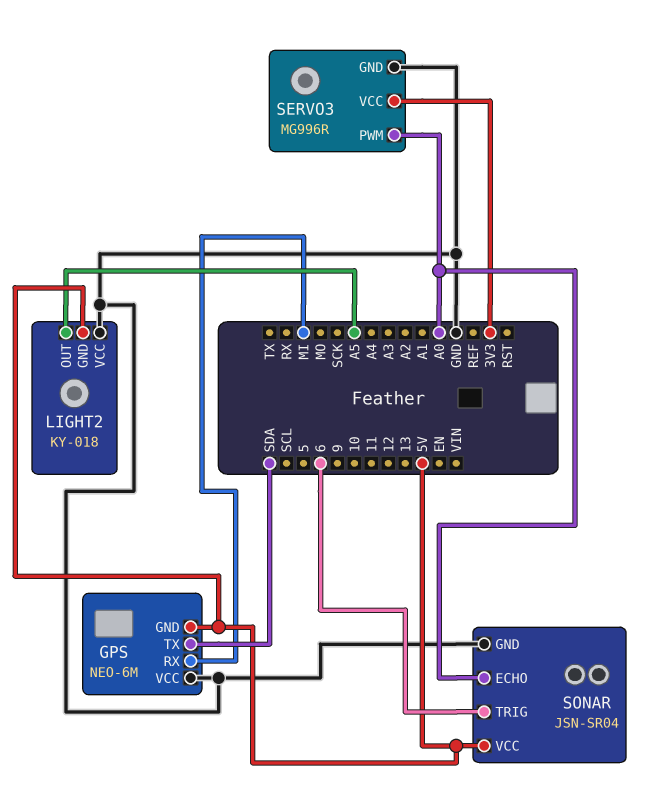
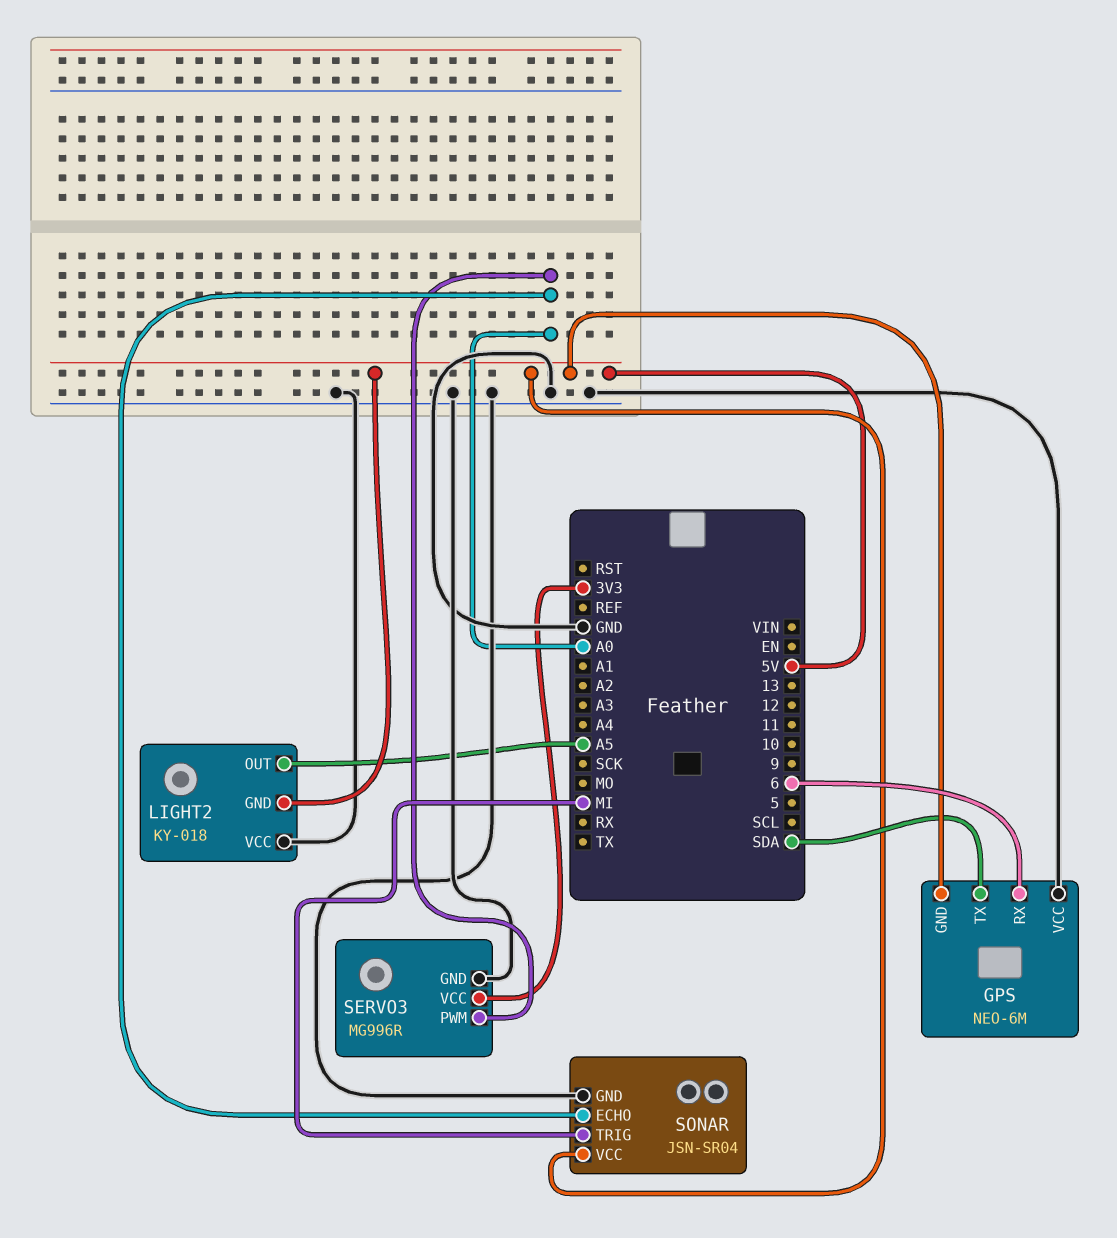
GPS pin RX: MI -> 6
SONAR pin TRIG: 6 -> MI

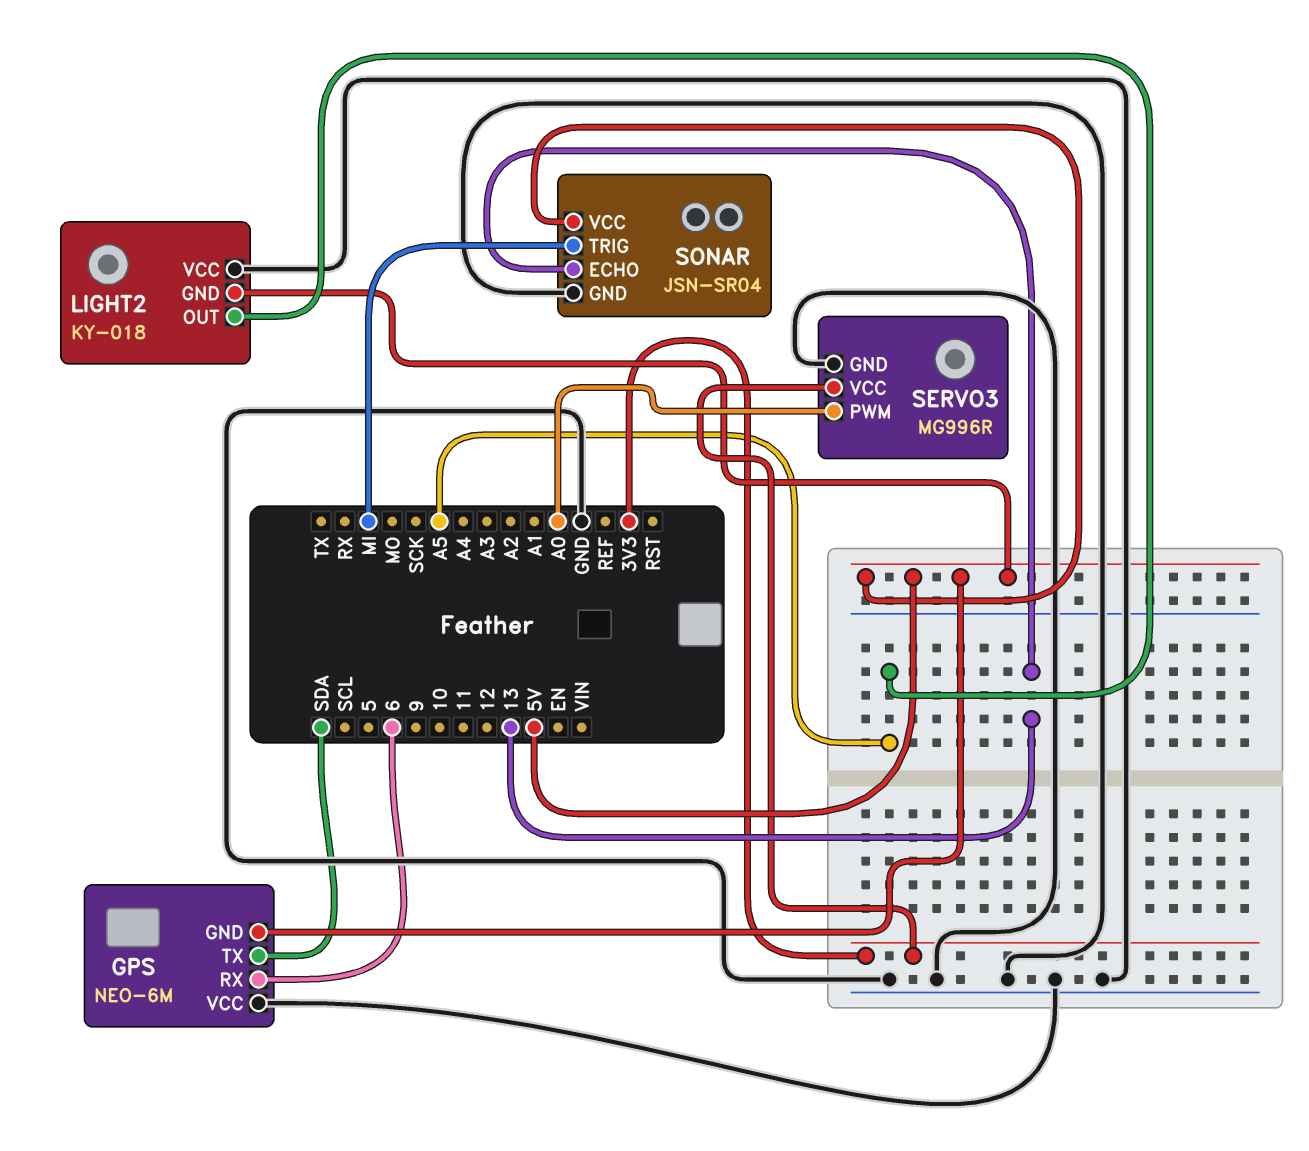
SONAR pin ECHO: A0 -> 13

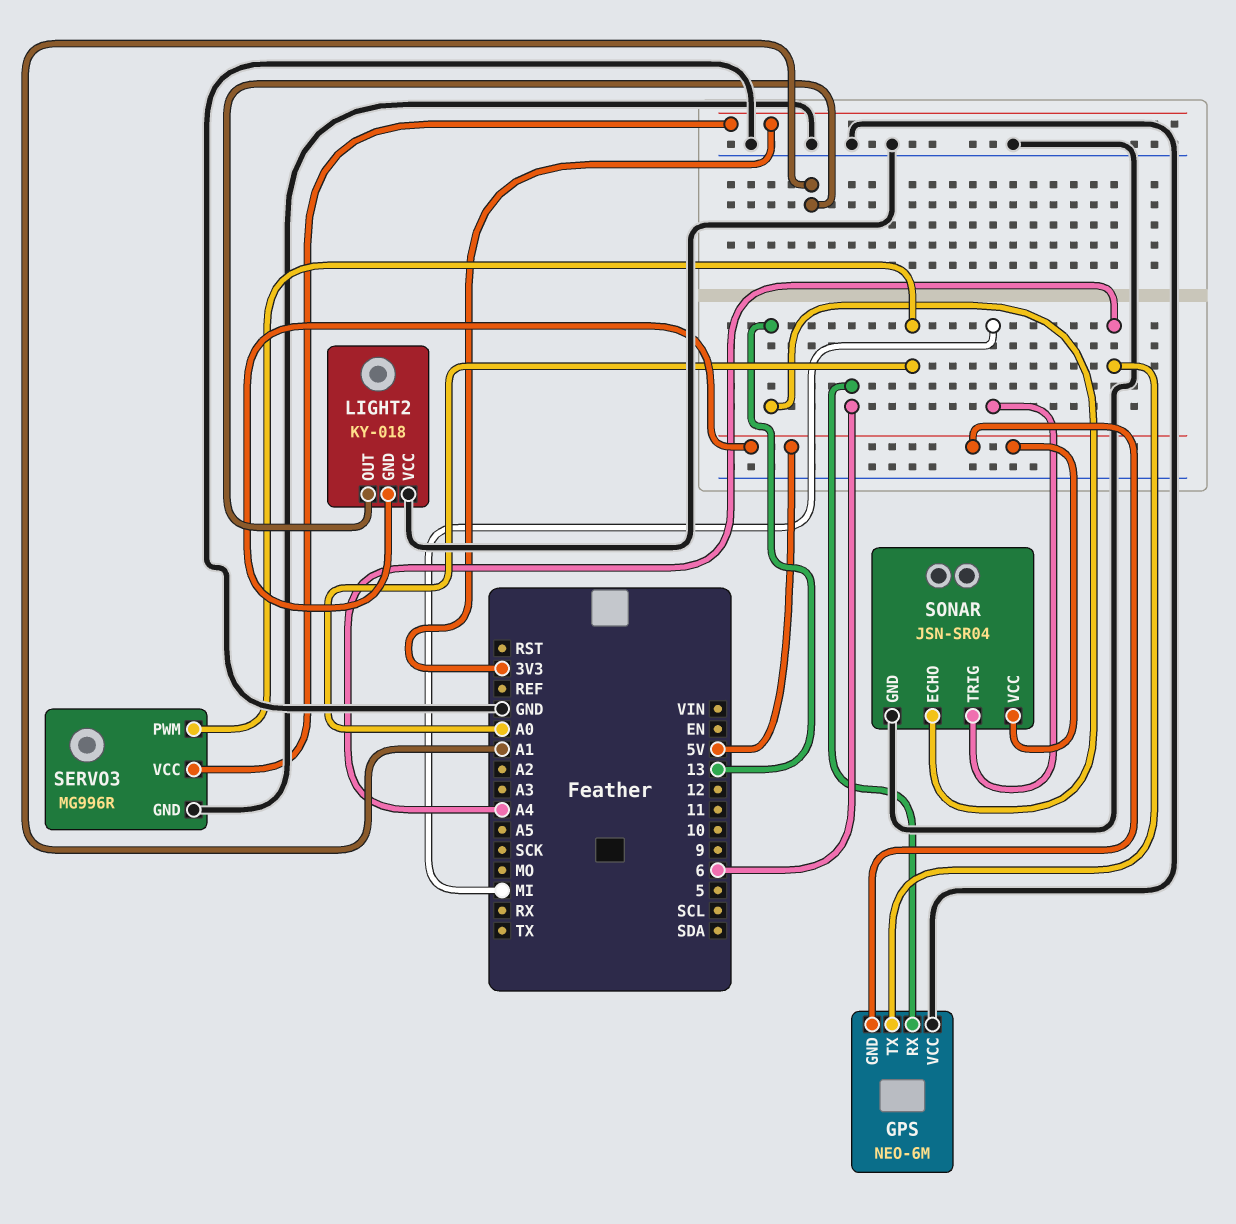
GPS pin TX: SDA -> A4
LIGHT2 pin OUT: A5 -> A1

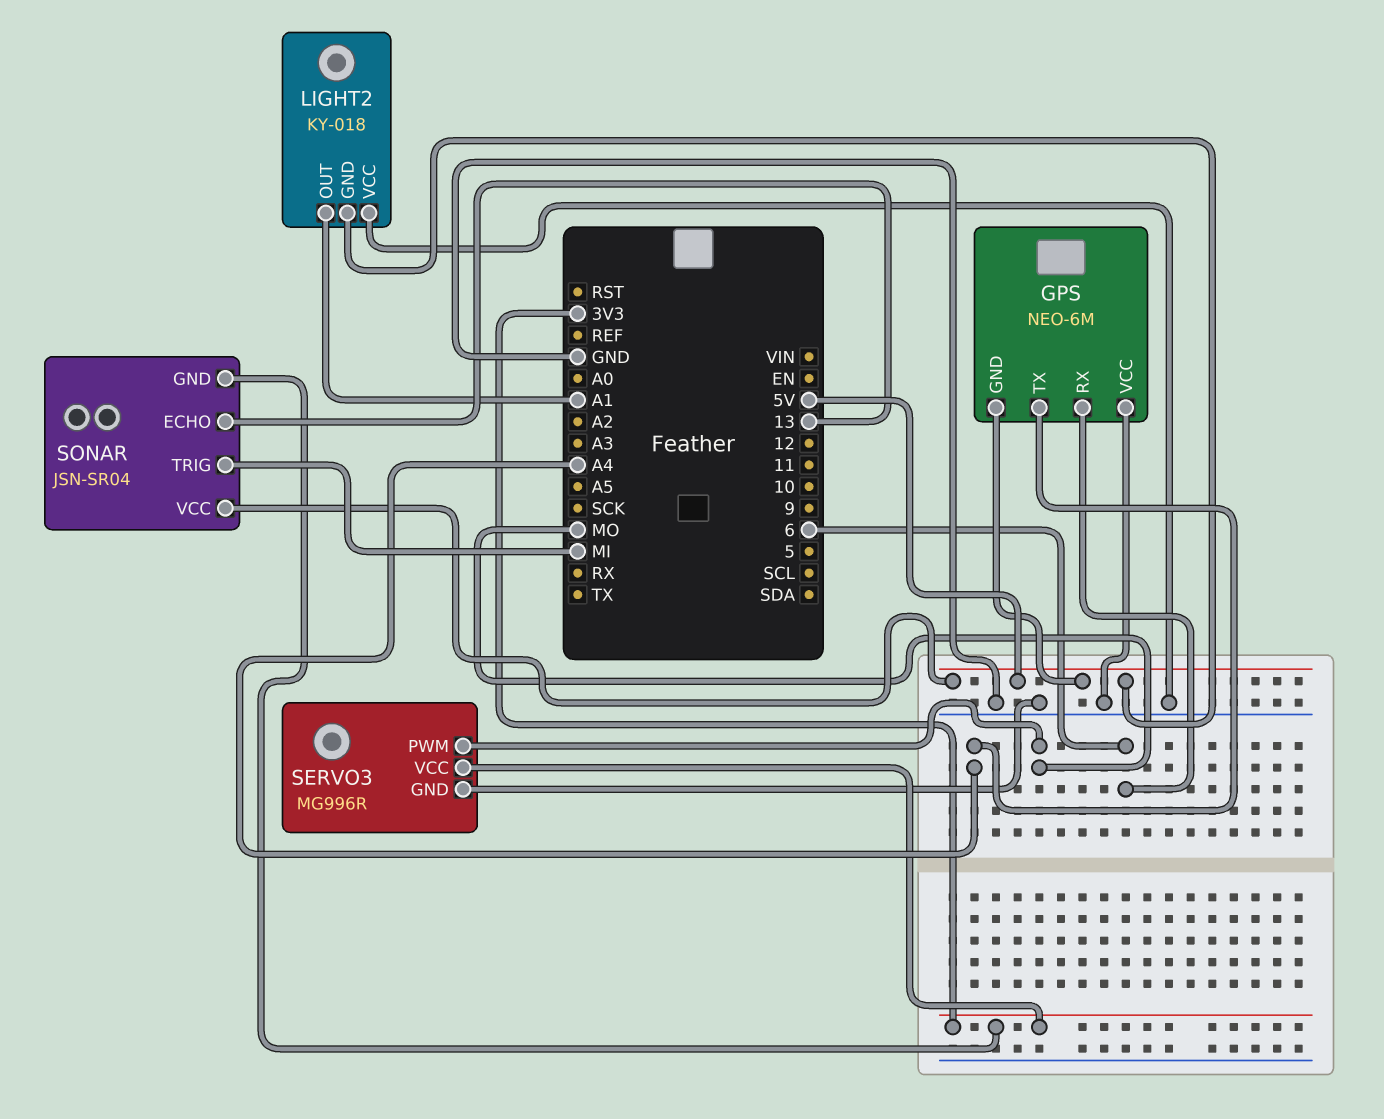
SERVO3 pin PWM: A0 -> MO
SONAR pin GND: GND -> 3V3

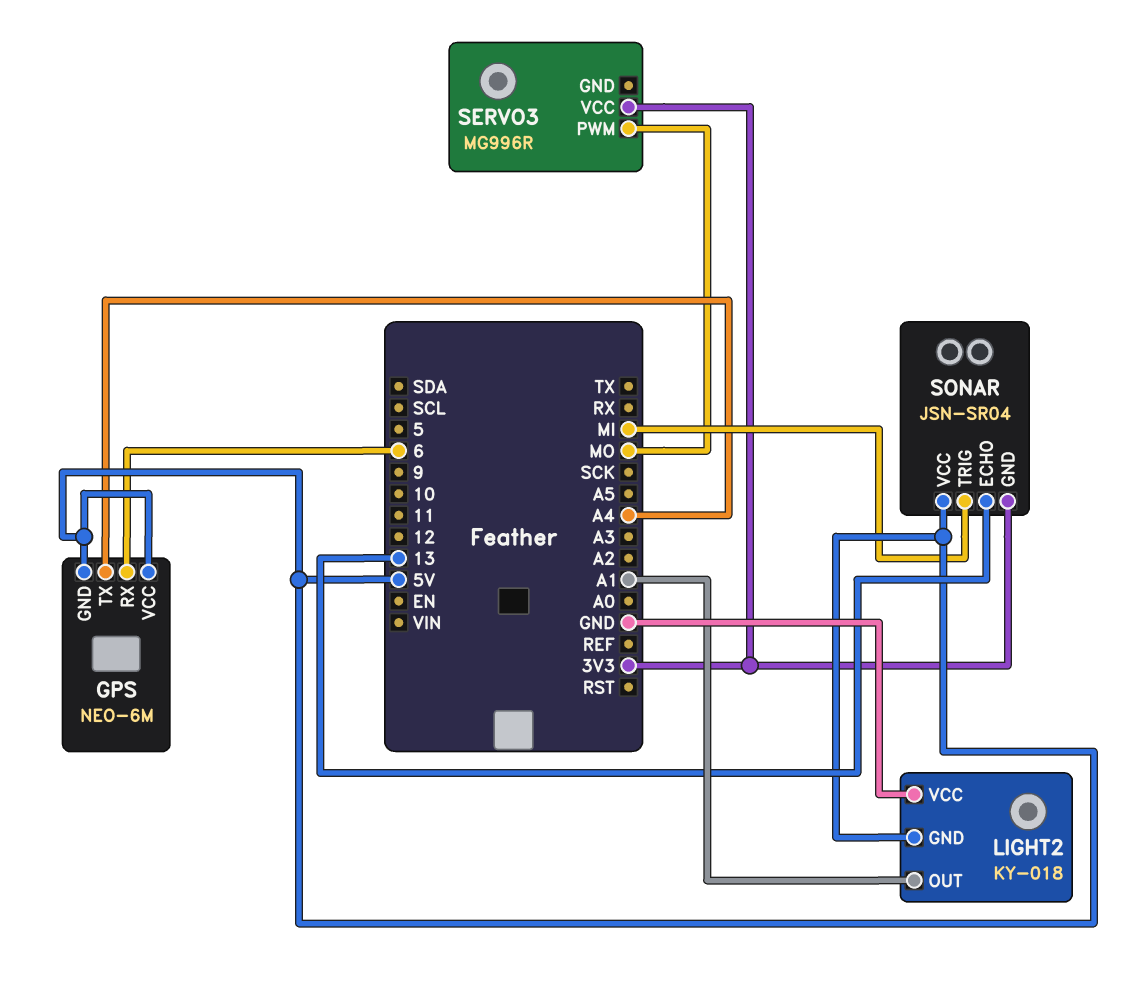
GPS pin VCC: GND -> 5V
SERVO3 pin GND: GND -> none

